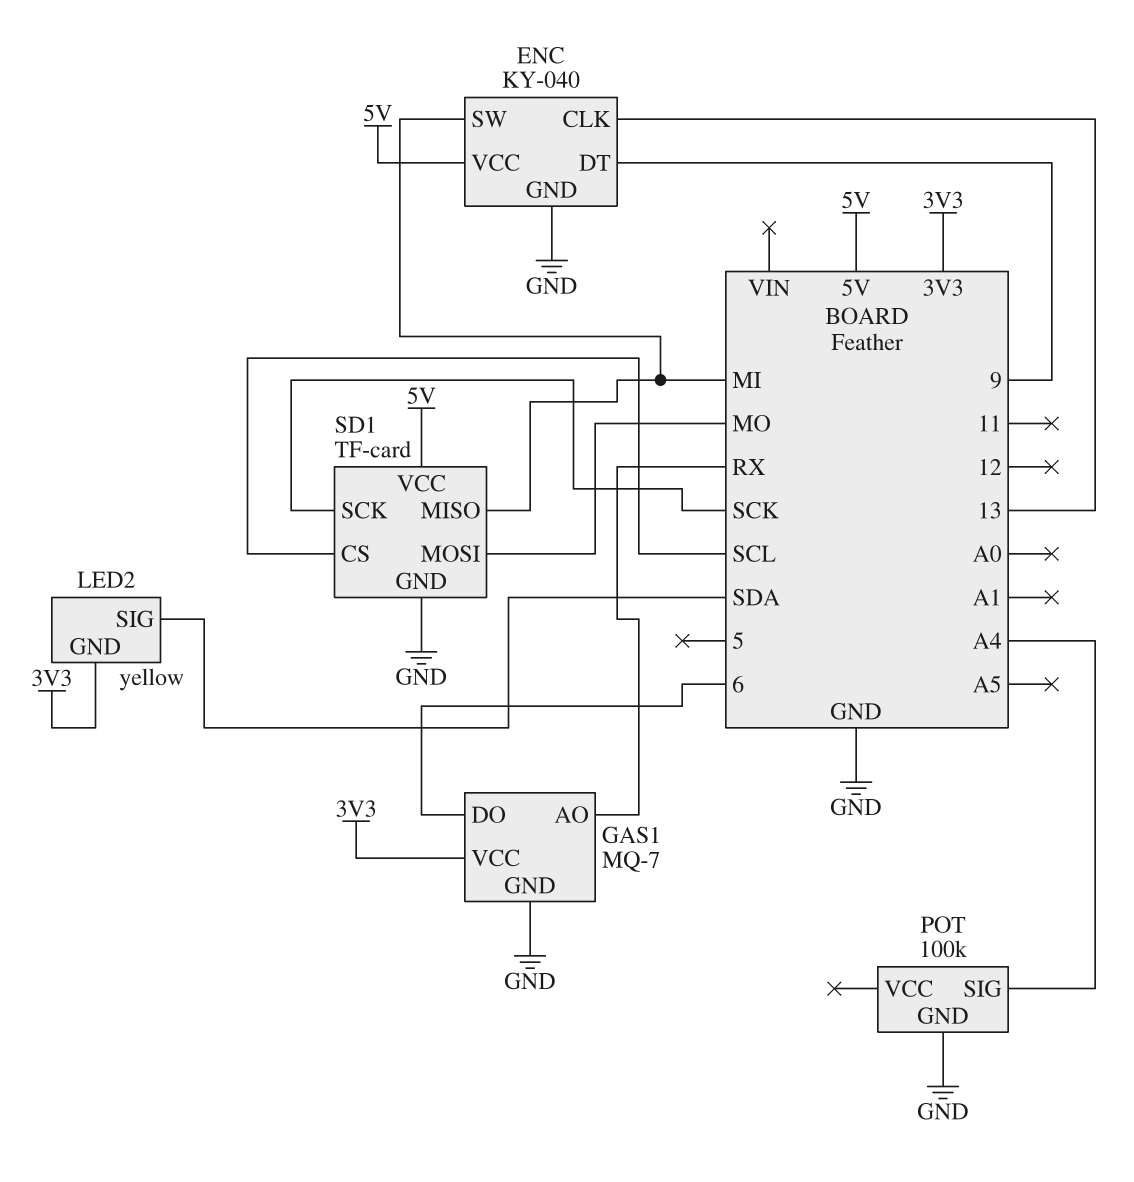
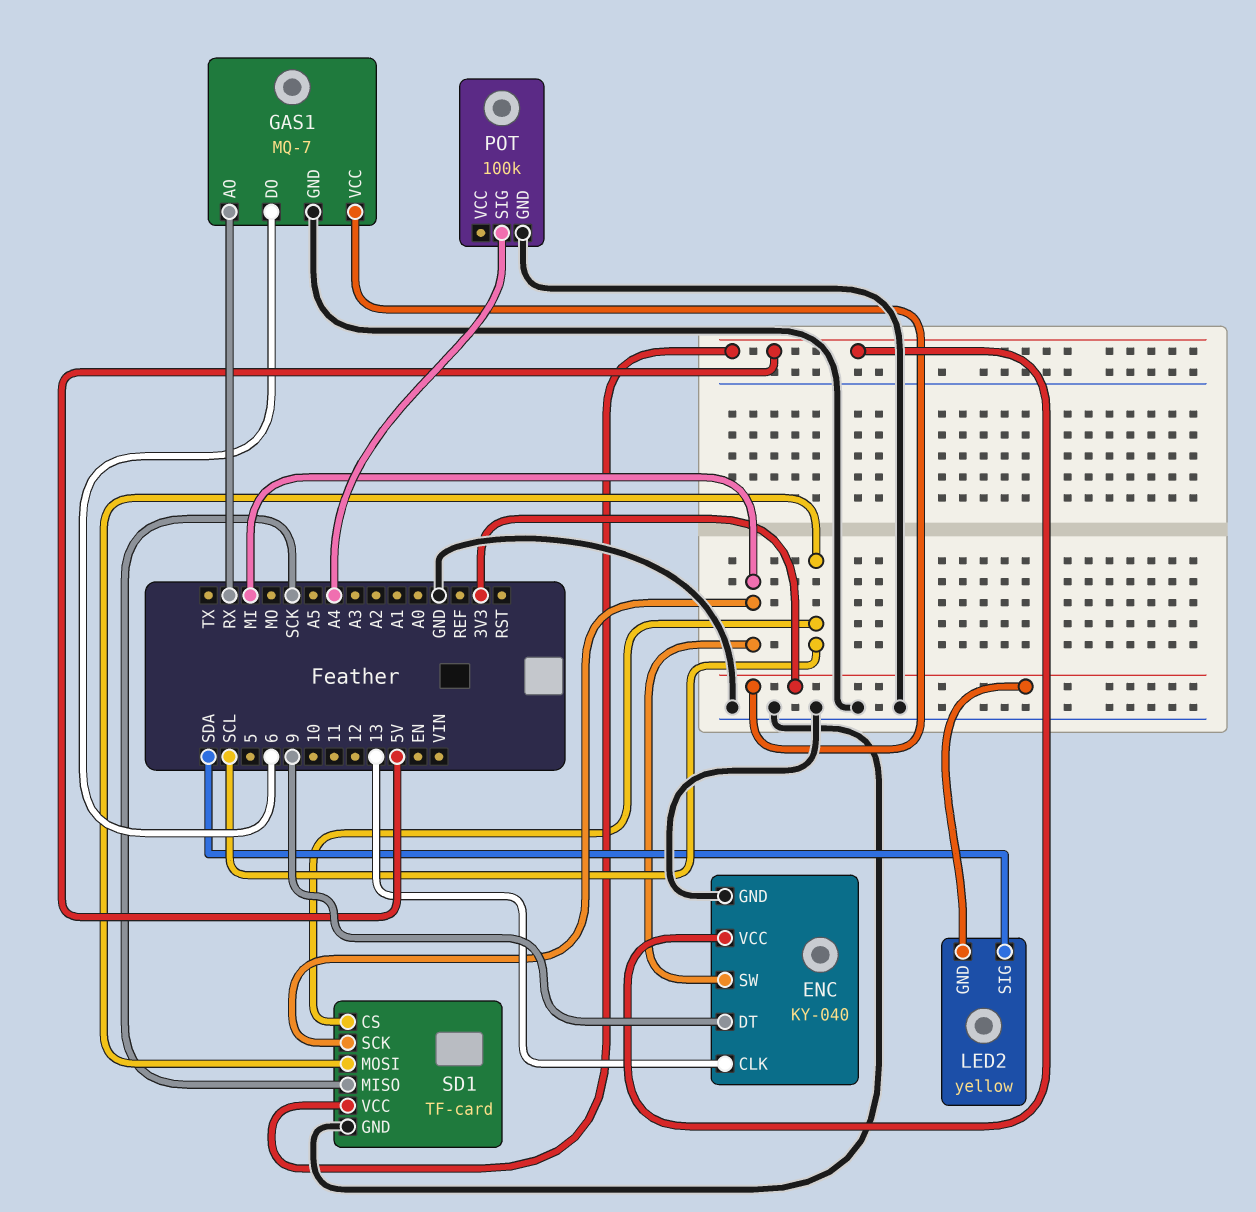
SD1 pin MISO: MI -> SCK
SD1 pin MOSI: MO -> SCL
SD1 pin SCK: SCK -> MI

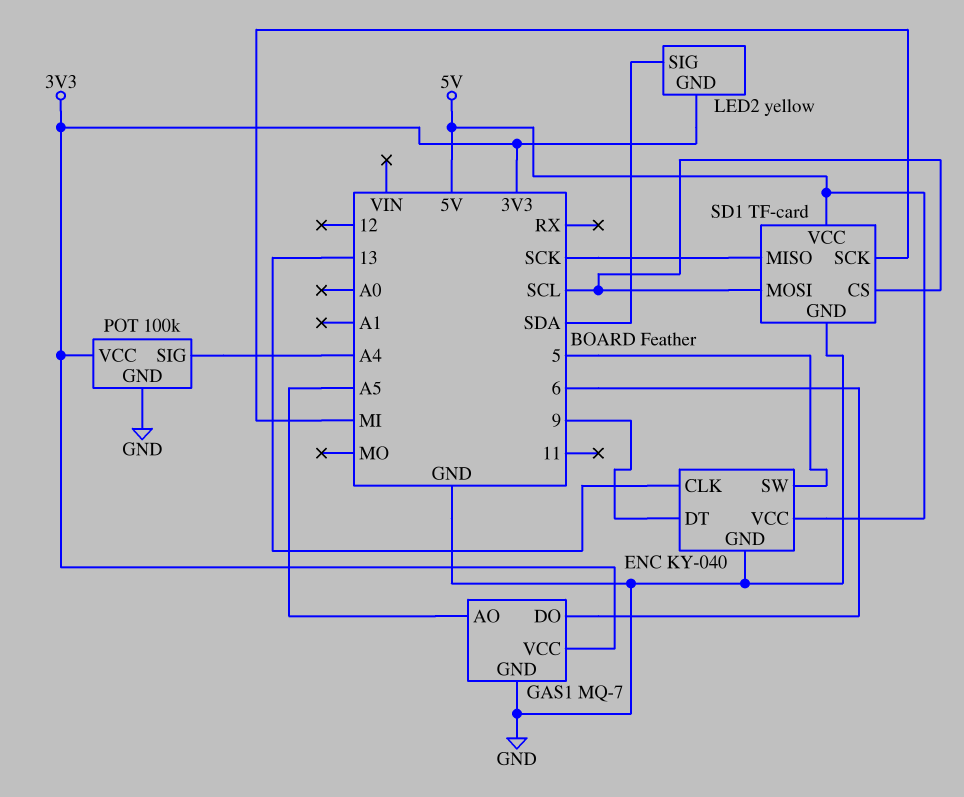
ENC pin SW: MI -> 5
GAS1 pin AO: RX -> A5
POT pin VCC: none -> 3V3

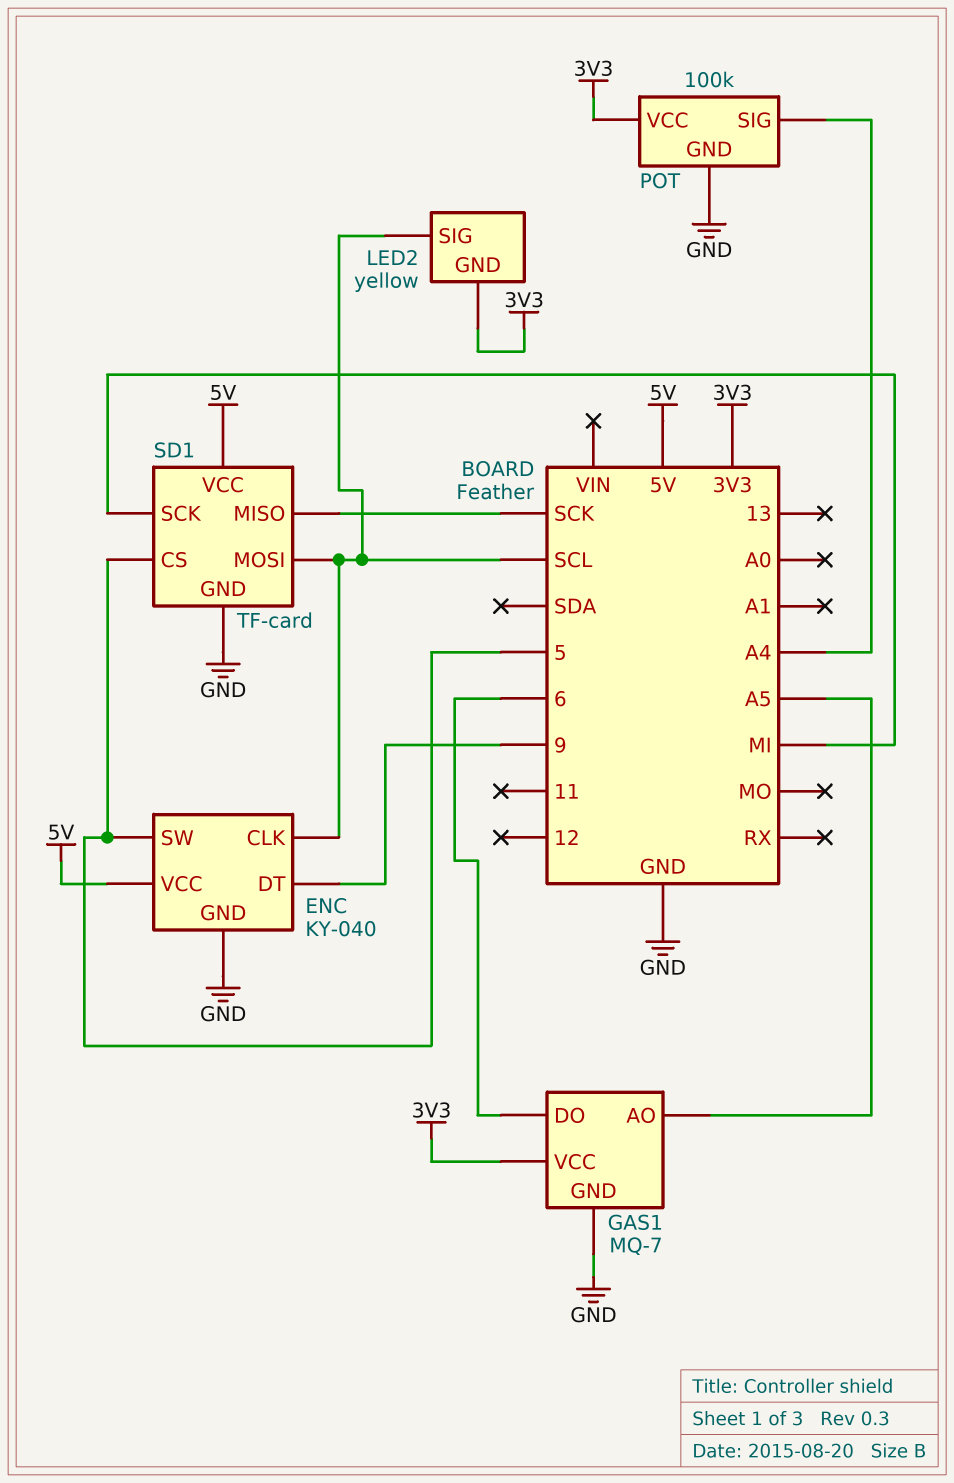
ENC pin CLK: 13 -> SCL
LED2 pin SIG: SDA -> SCL
SD1 pin CS: SCL -> 5

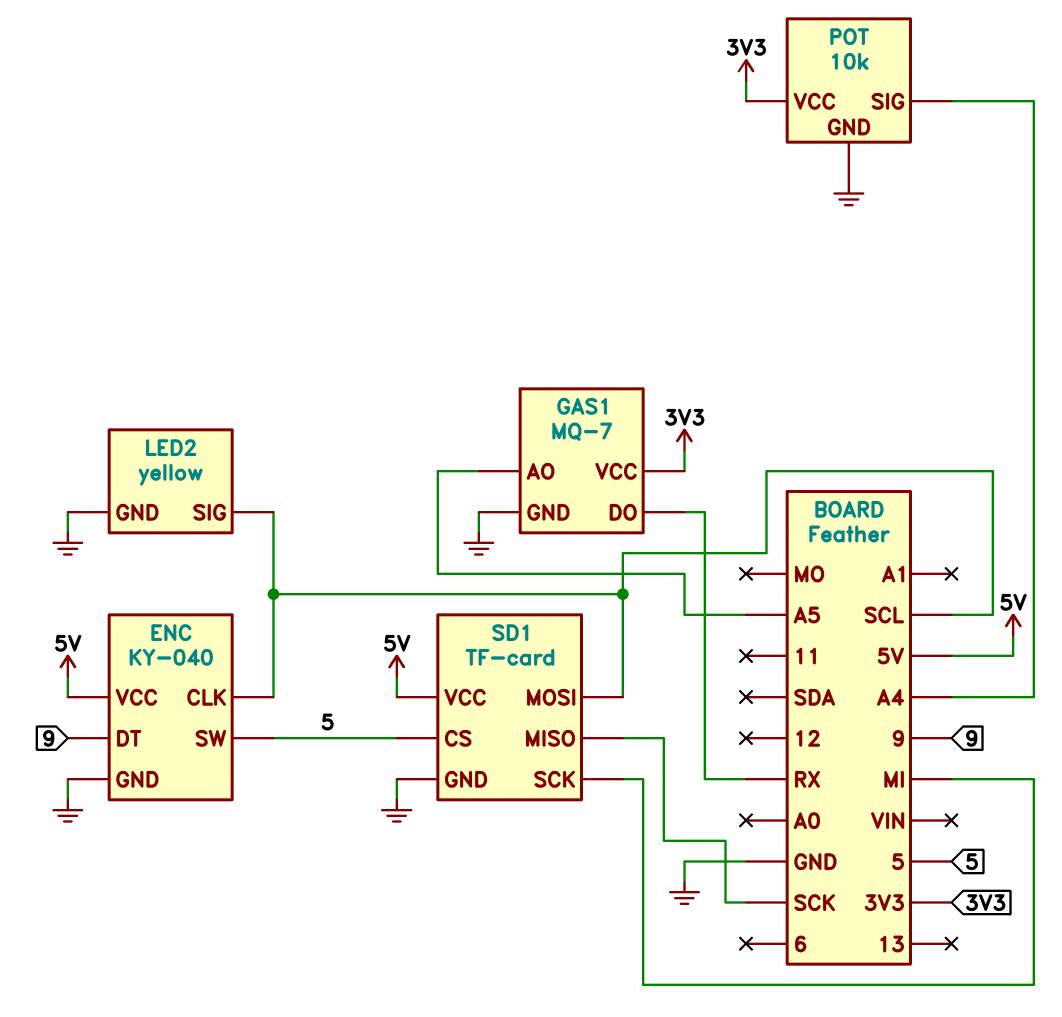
GAS1 pin DO: 6 -> RX
LED2 pin GND: 3V3 -> GND
POT: 100k -> 10k

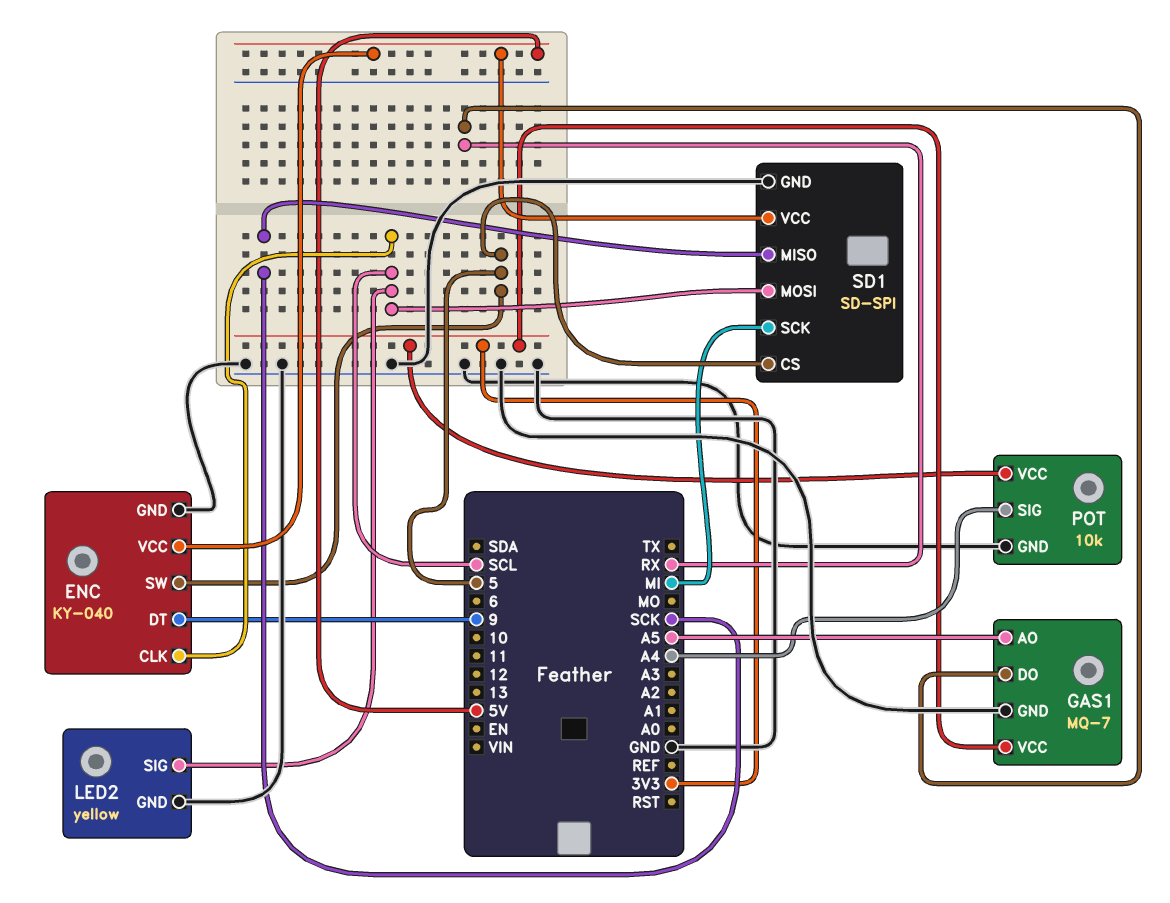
SD1: TF-card -> SD-SPI

